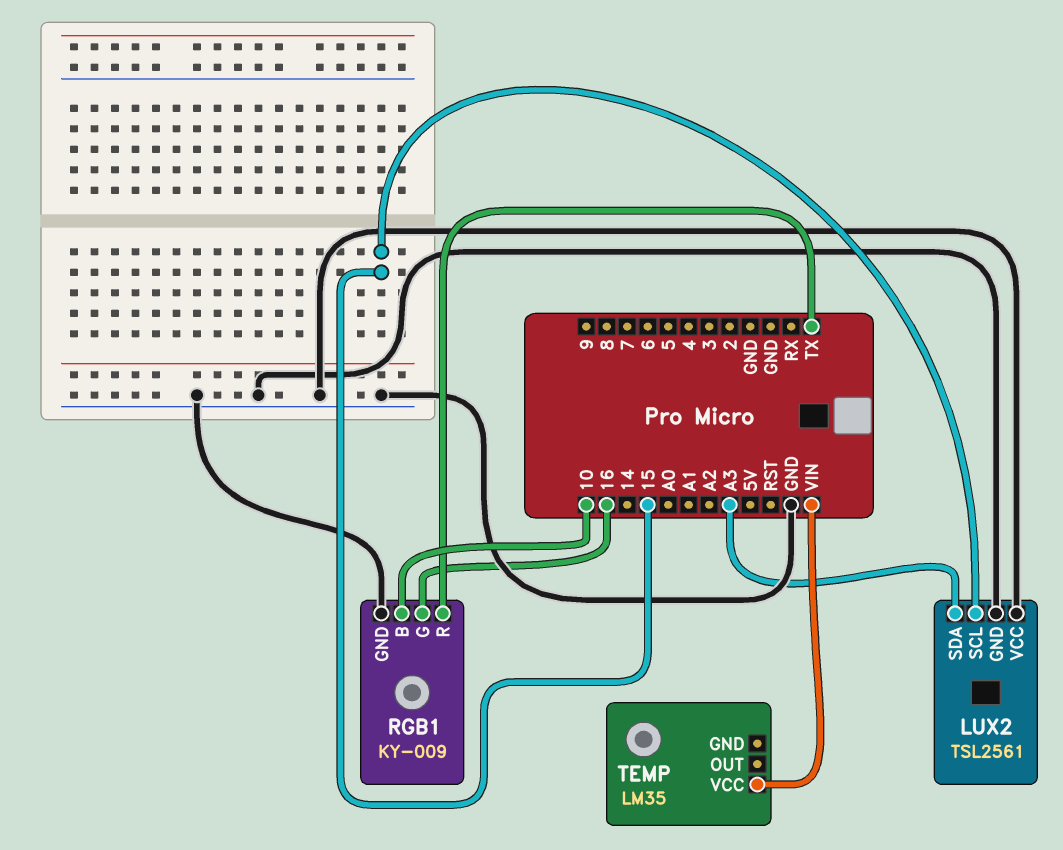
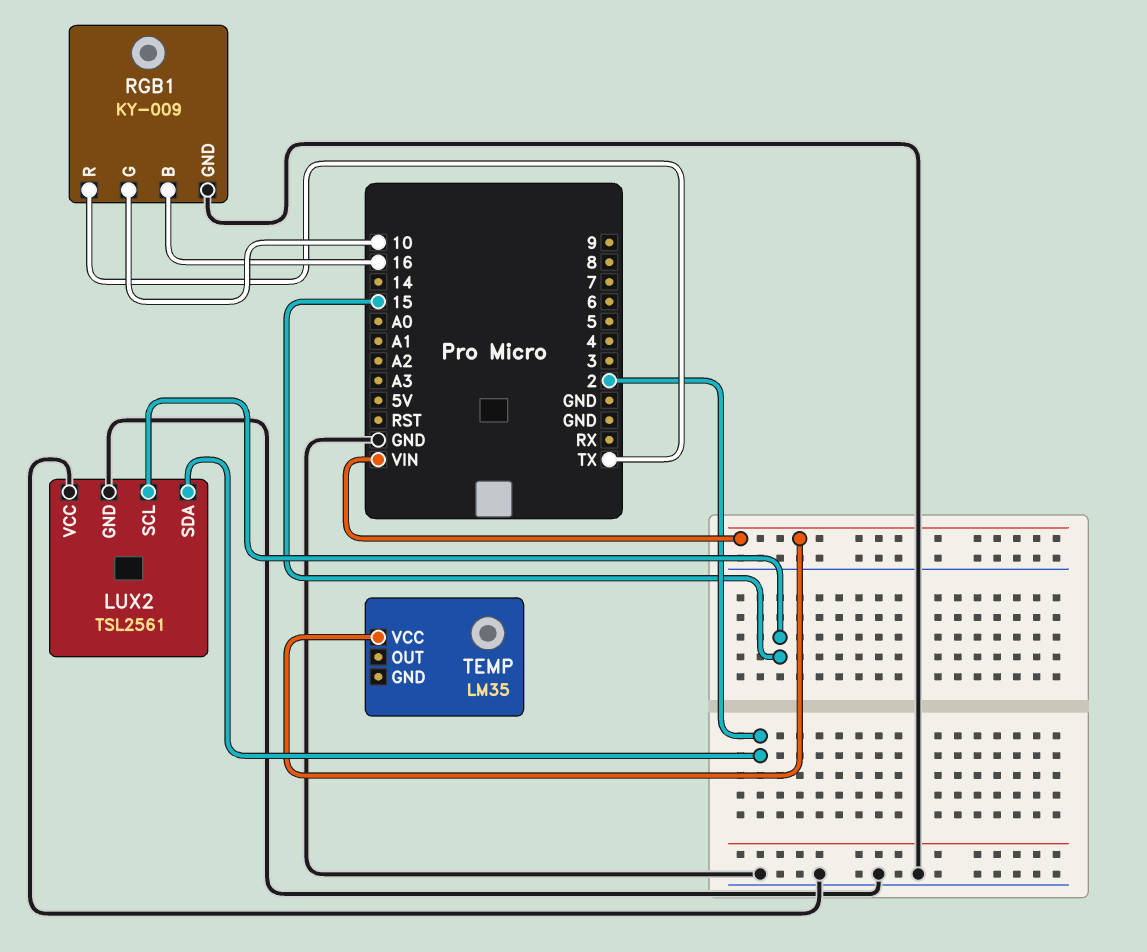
LUX2 pin SDA: A3 -> 2
RGB1 pin B: 10 -> 16
RGB1 pin G: 16 -> 10

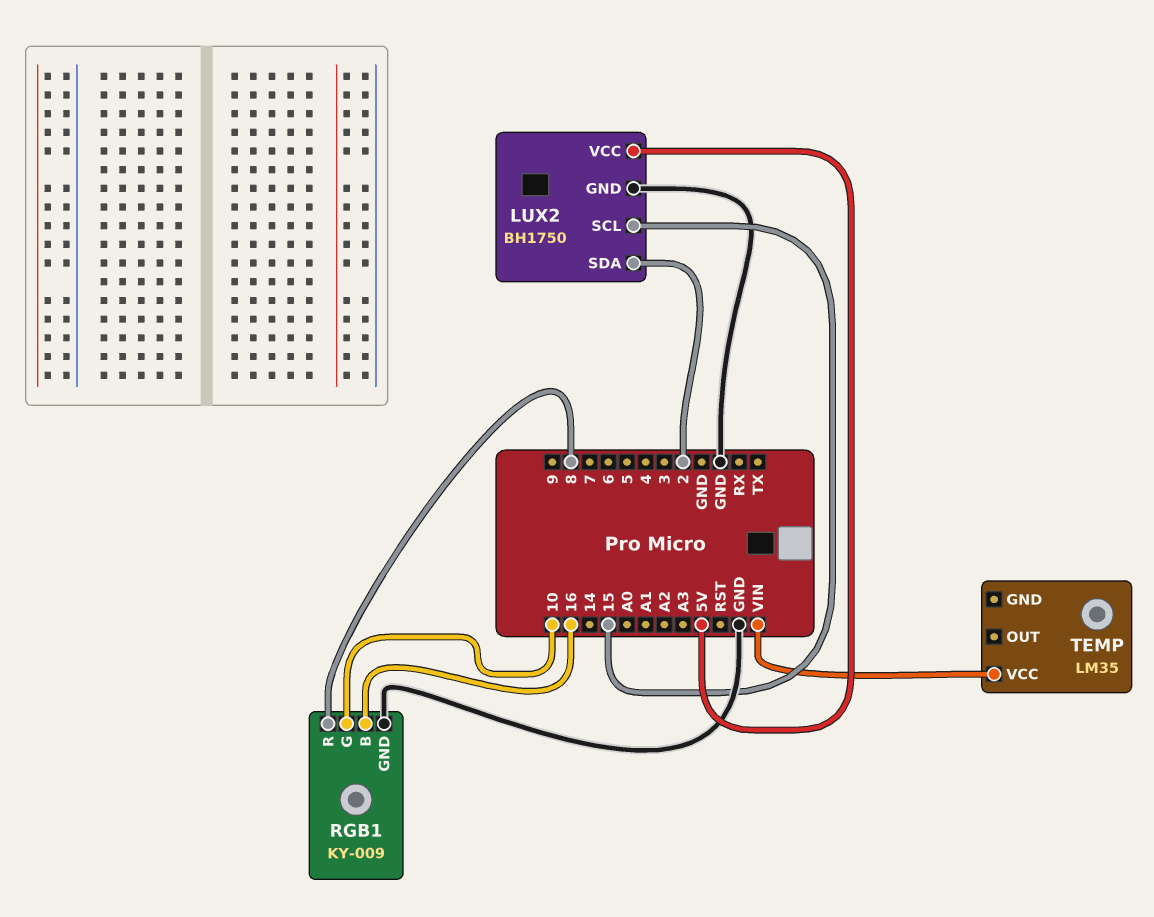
LUX2: TSL2561 -> BH1750
LUX2 pin VCC: GND -> 5V
RGB1 pin R: TX -> 8

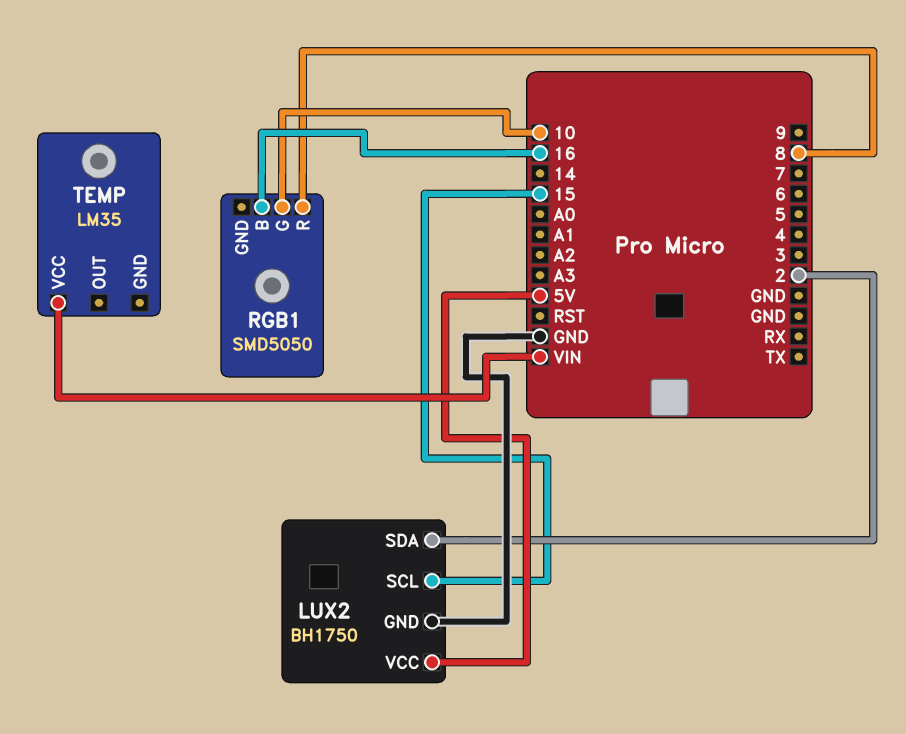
RGB1: KY-009 -> SMD5050
RGB1 pin GND: GND -> none

